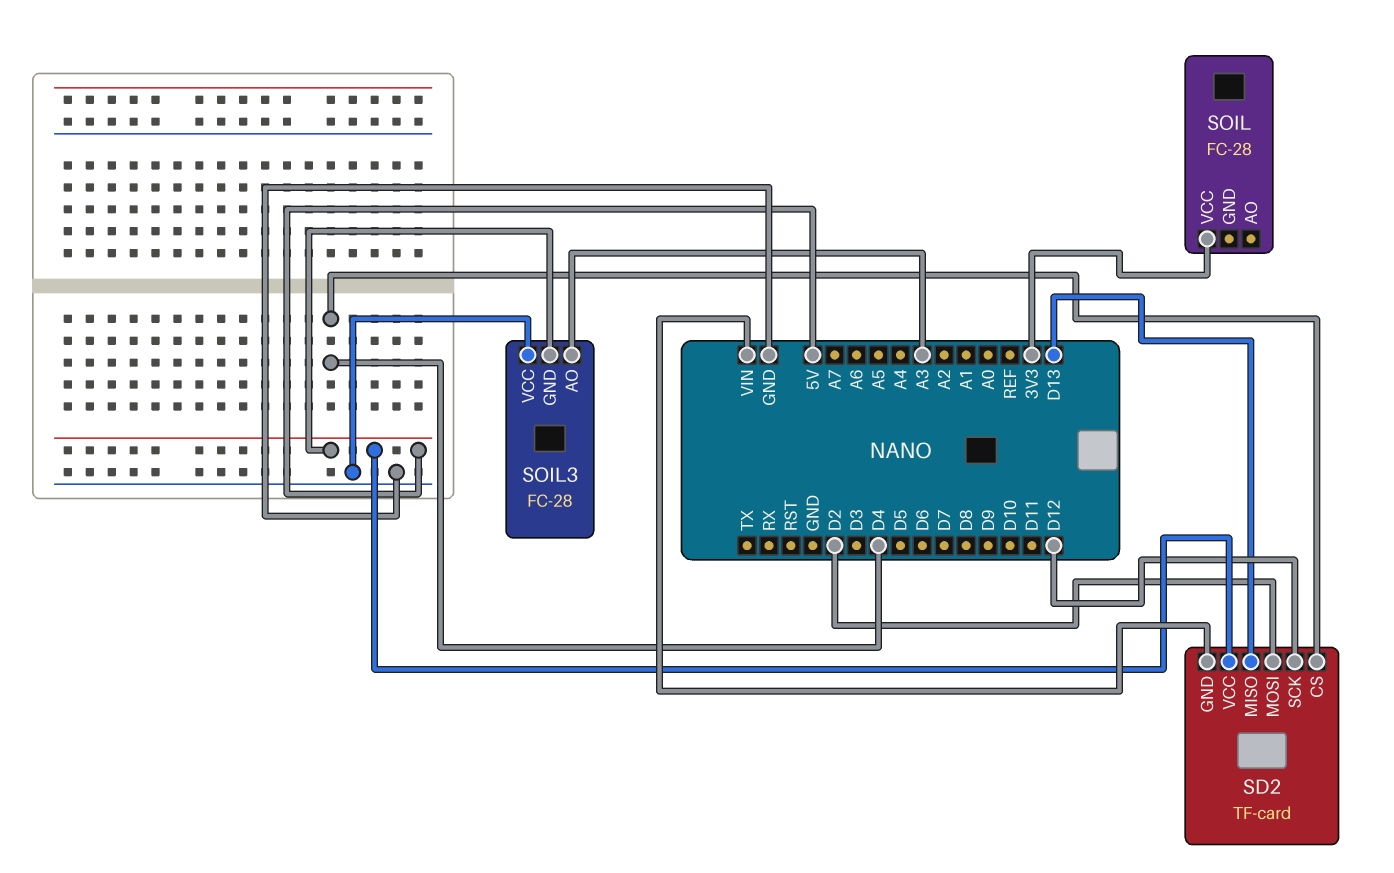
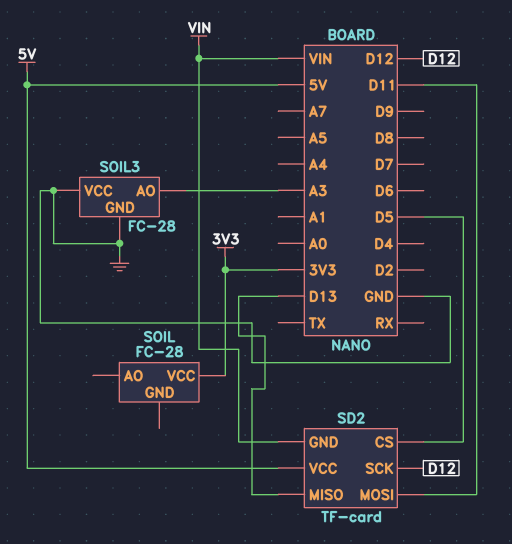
SD2 pin CS: D4 -> D5
SD2 pin MOSI: D2 -> D11
SOIL3 pin GND: 5V -> GND

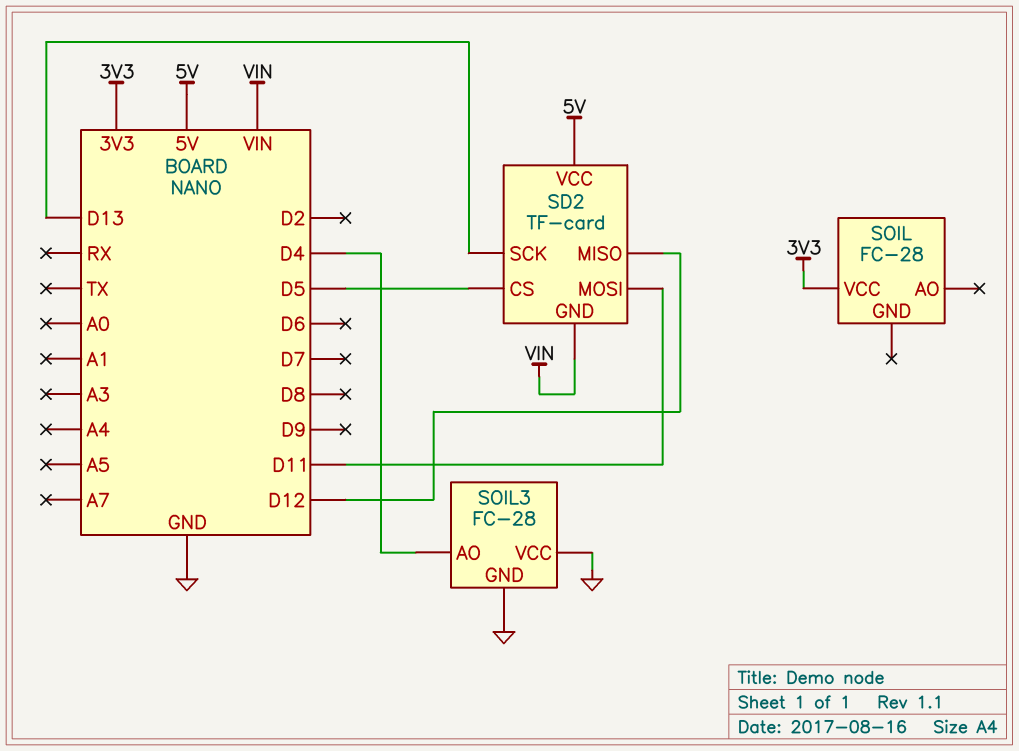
SD2 pin MISO: D13 -> D12
SD2 pin SCK: D12 -> D13
SOIL3 pin AO: A3 -> D4

